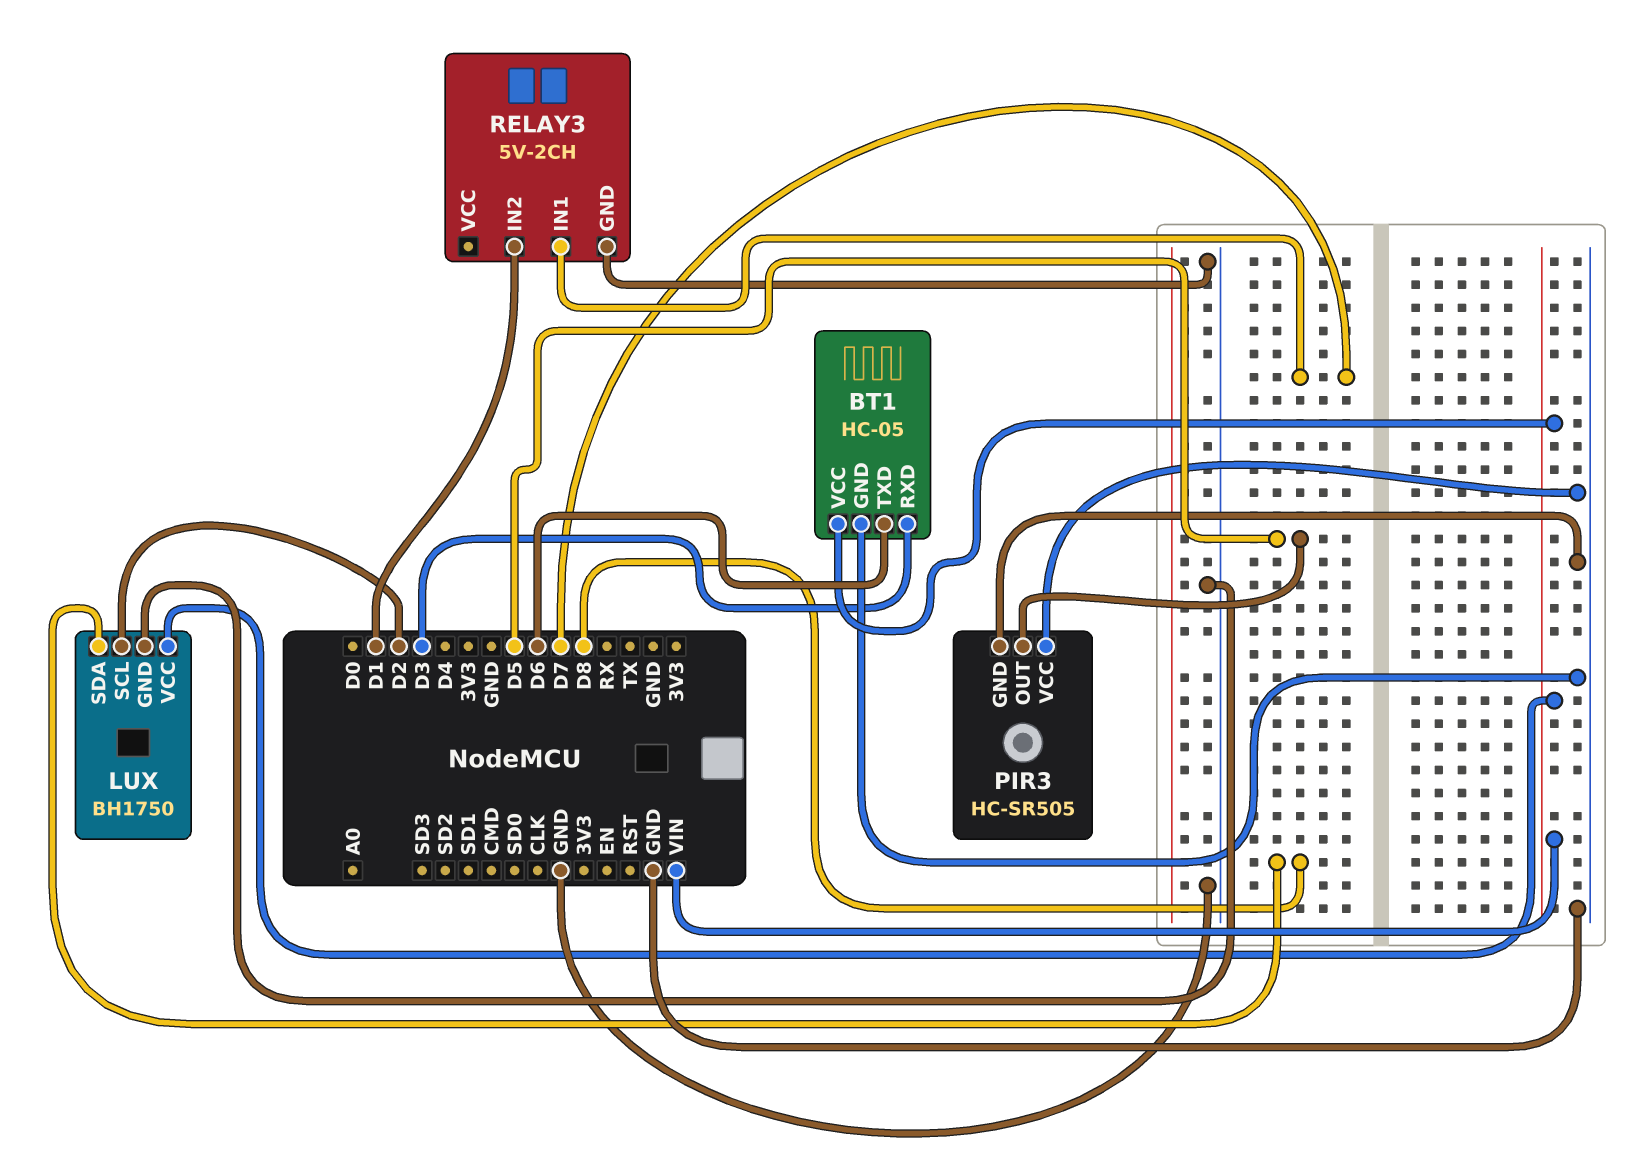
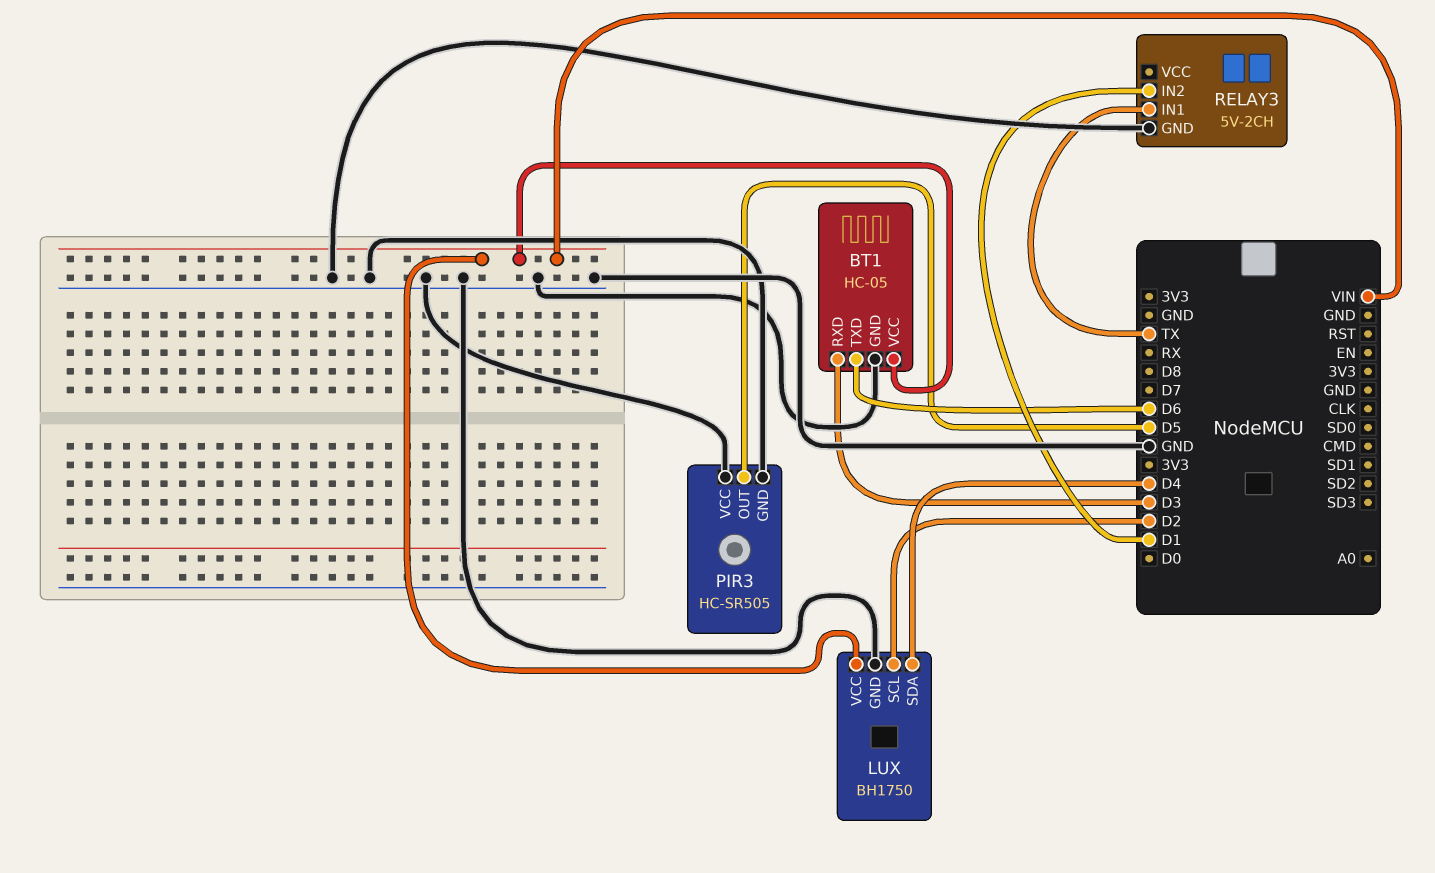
LUX pin SDA: D8 -> D4
RELAY3 pin IN1: D7 -> TX

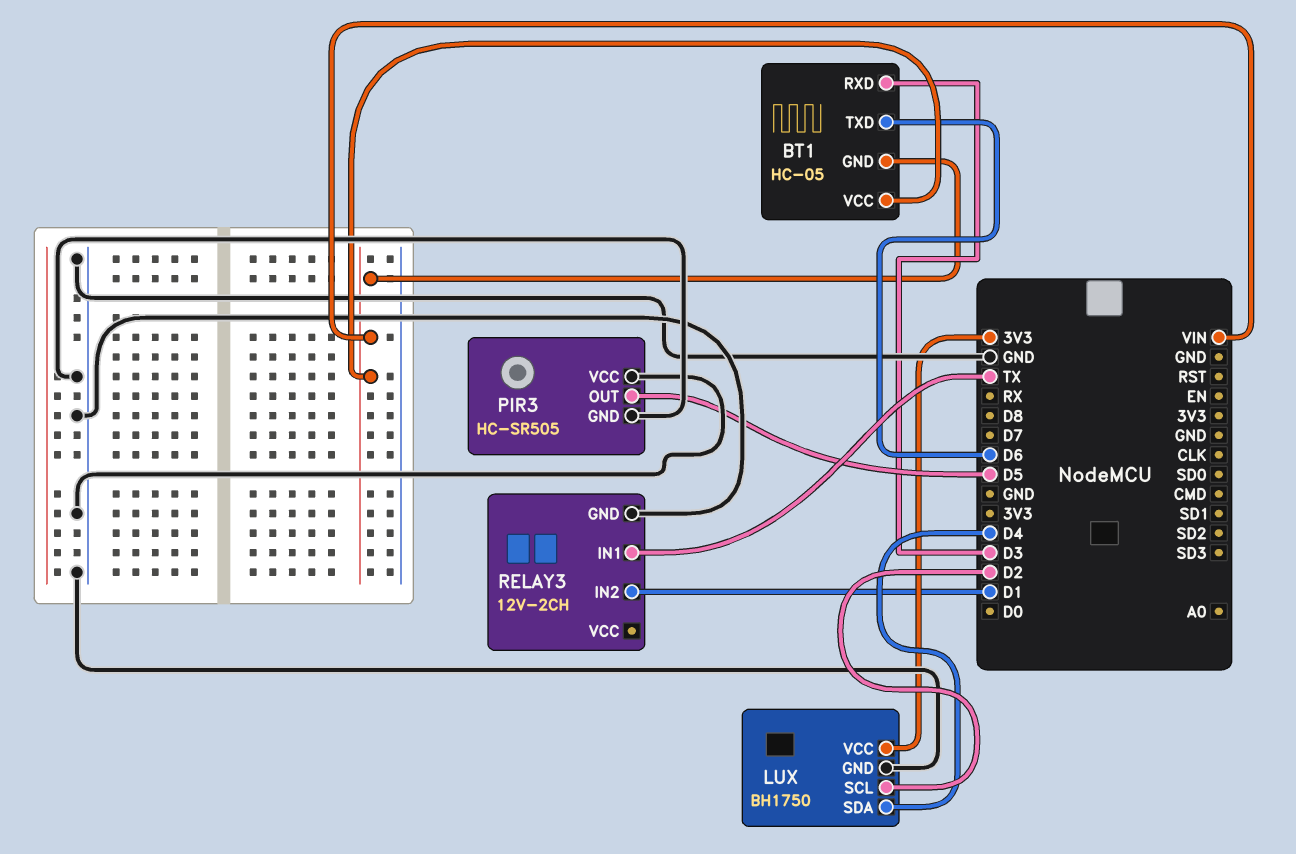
BT1 pin GND: GND -> VIN
LUX pin VCC: VIN -> 3V3
RELAY3: 5V-2CH -> 12V-2CH

